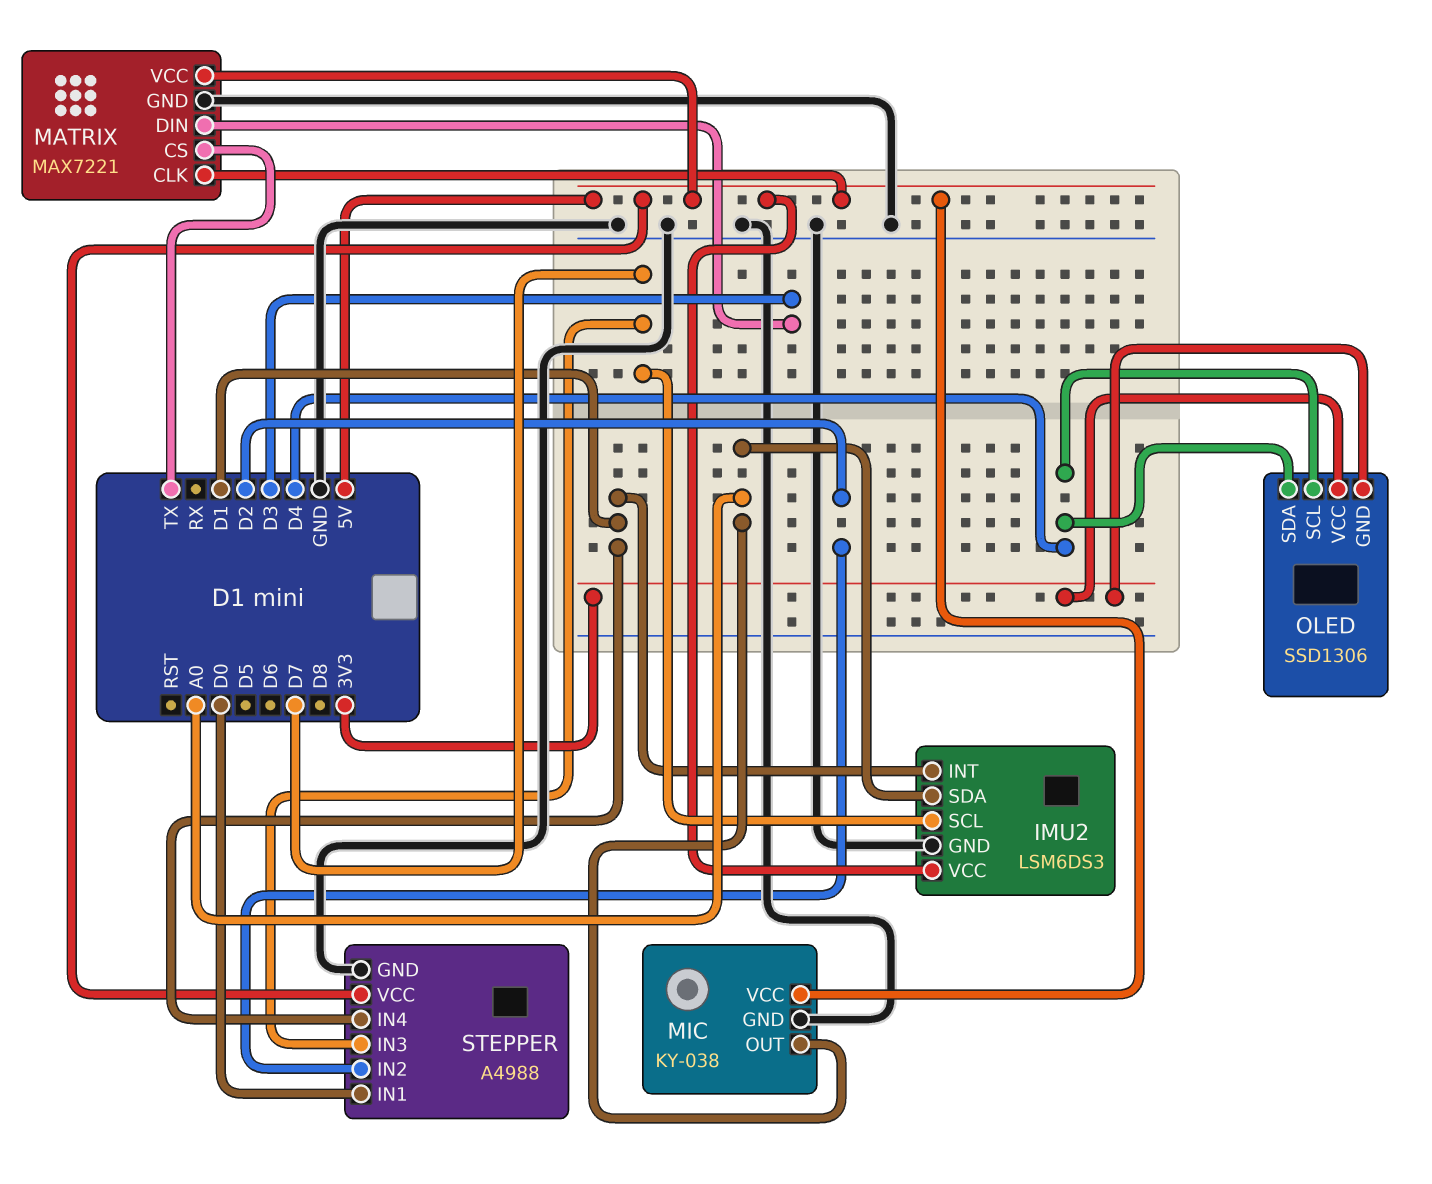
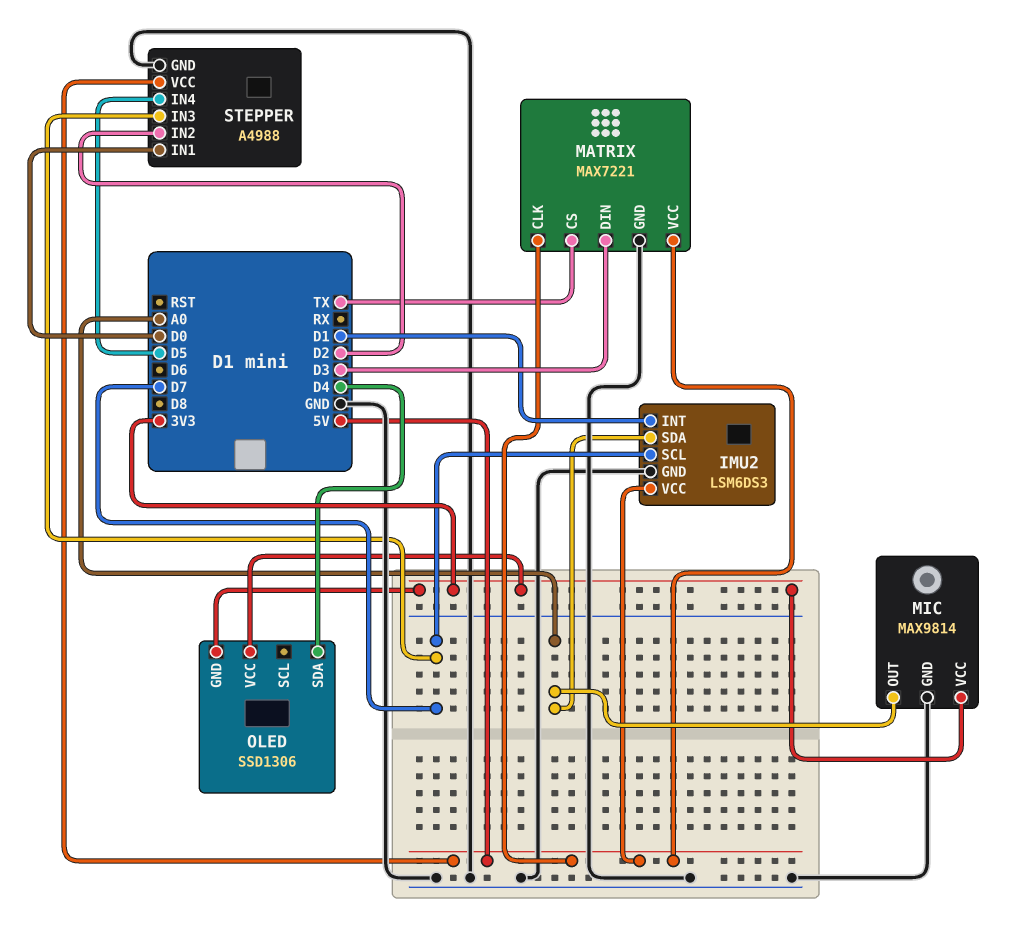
MIC: KY-038 -> MAX9814
MIC pin VCC: 5V -> 3V3
OLED pin SCL: D4 -> none
STEPPER pin IN4: D1 -> D5

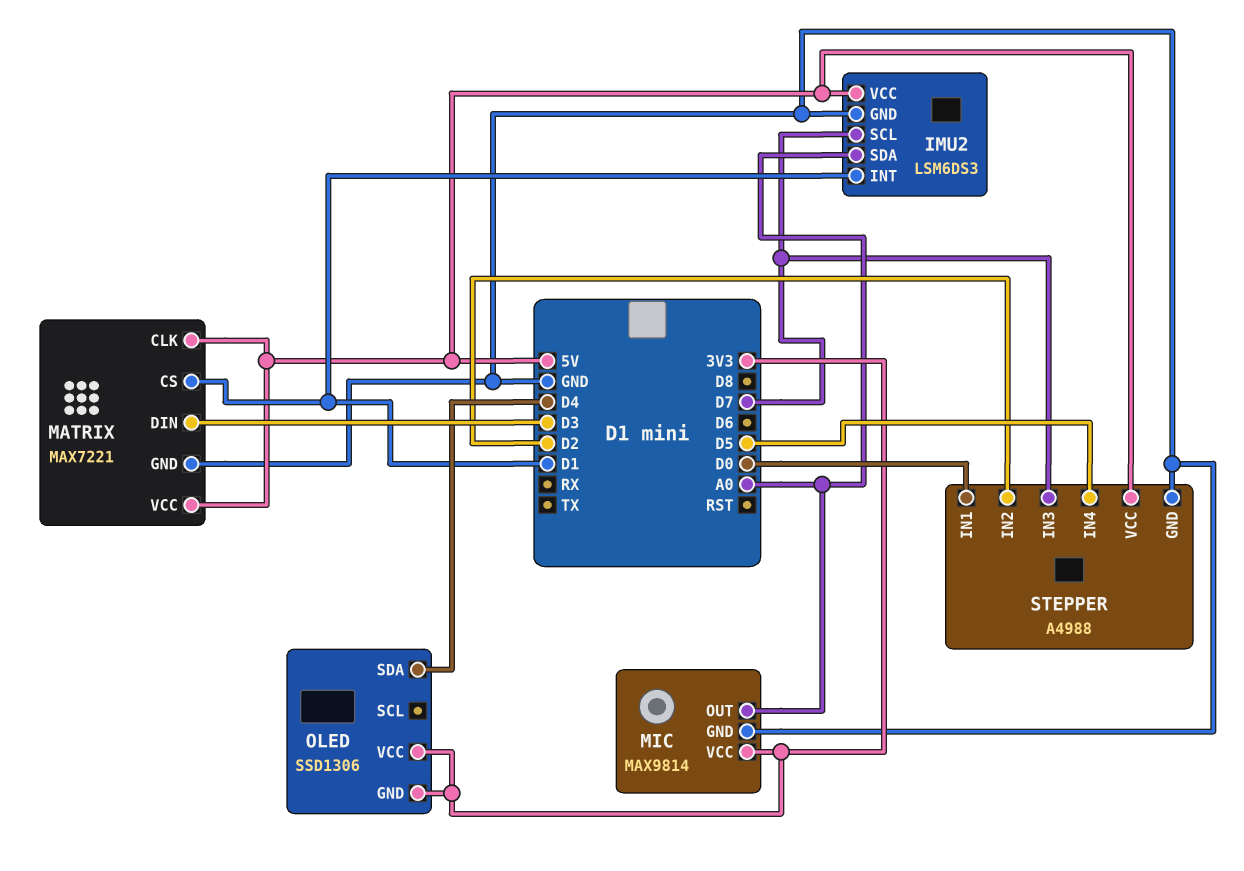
MATRIX pin CS: TX -> D1

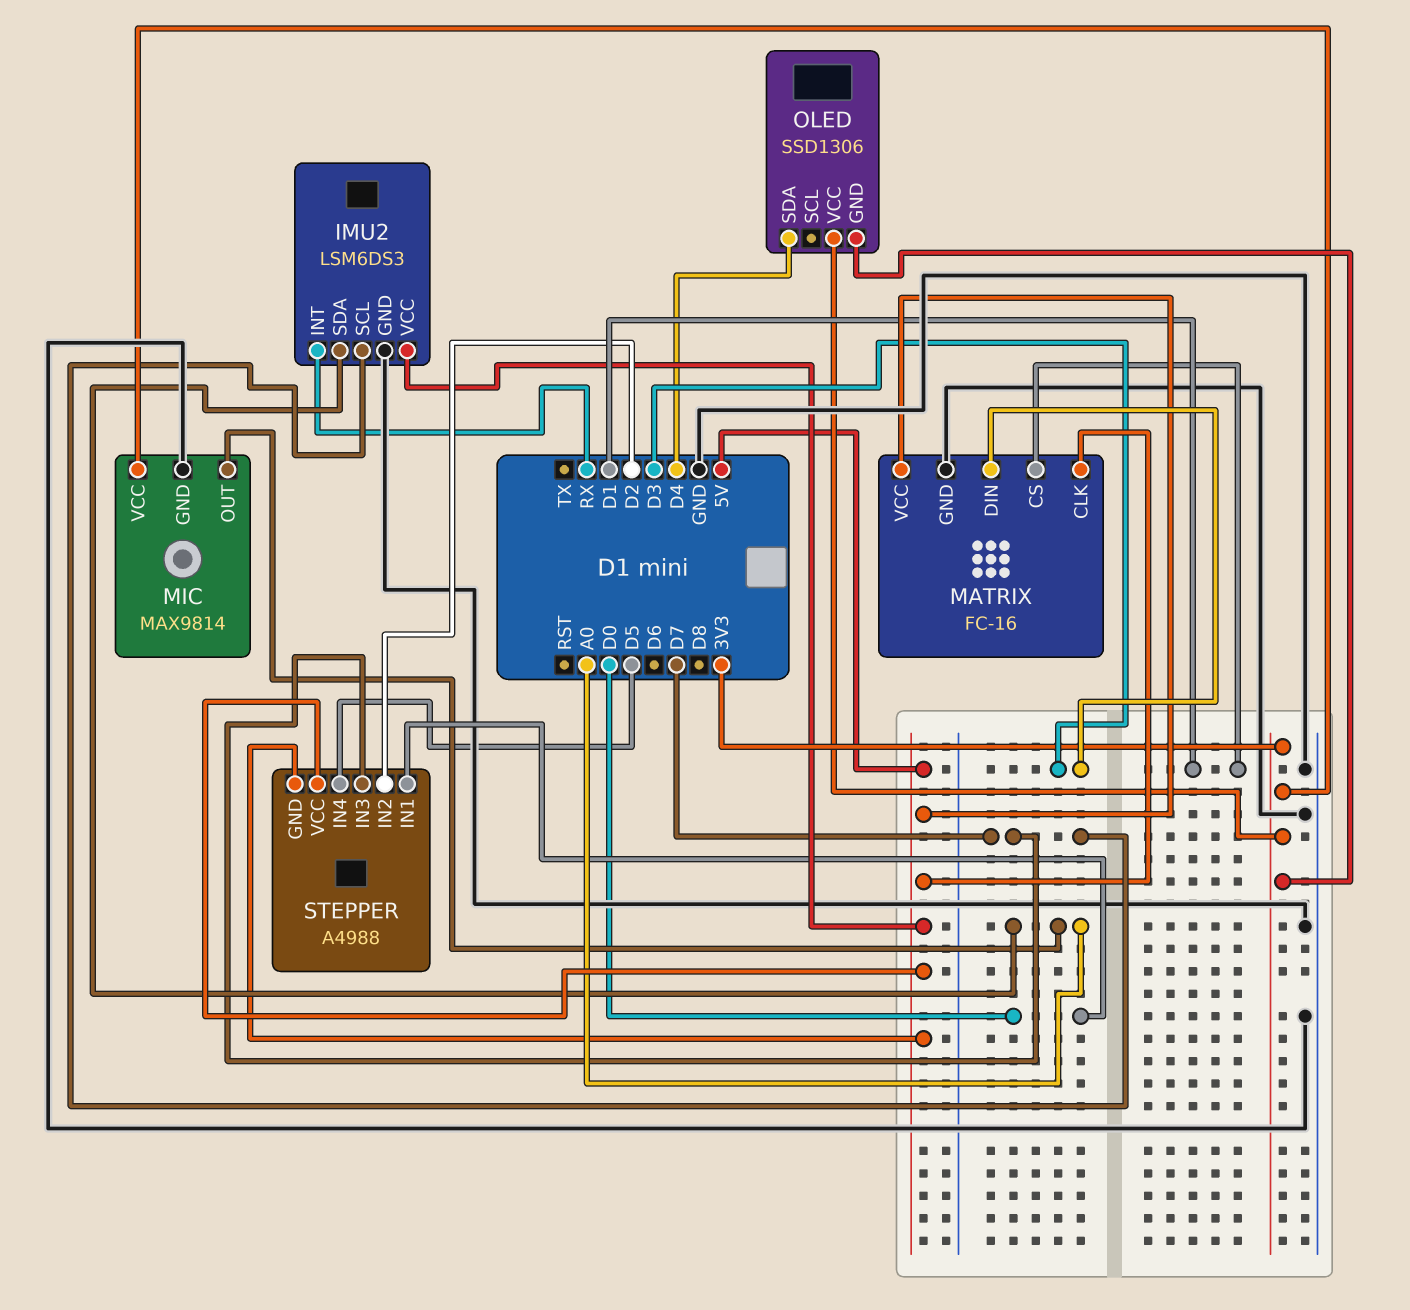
IMU2 pin INT: D1 -> RX
MATRIX: MAX7221 -> FC-16
STEPPER pin GND: GND -> 5V

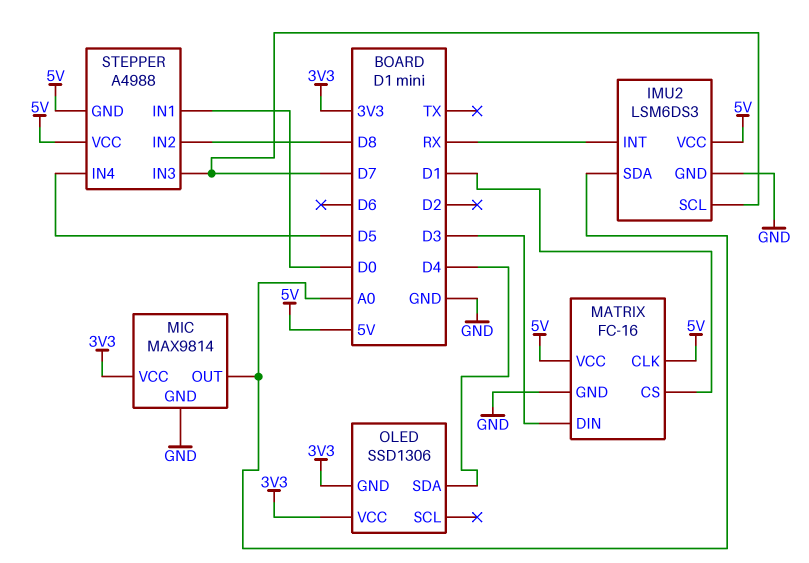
STEPPER pin IN2: D2 -> D8

